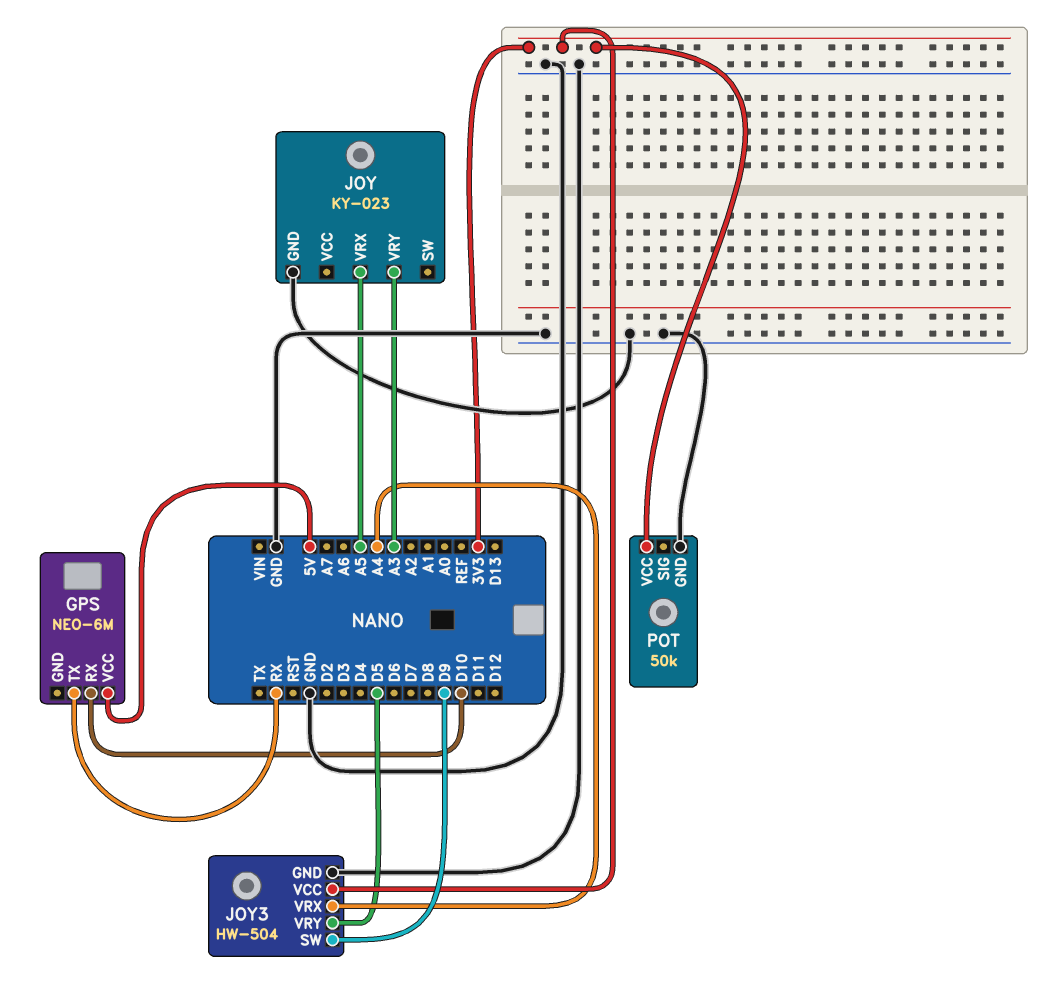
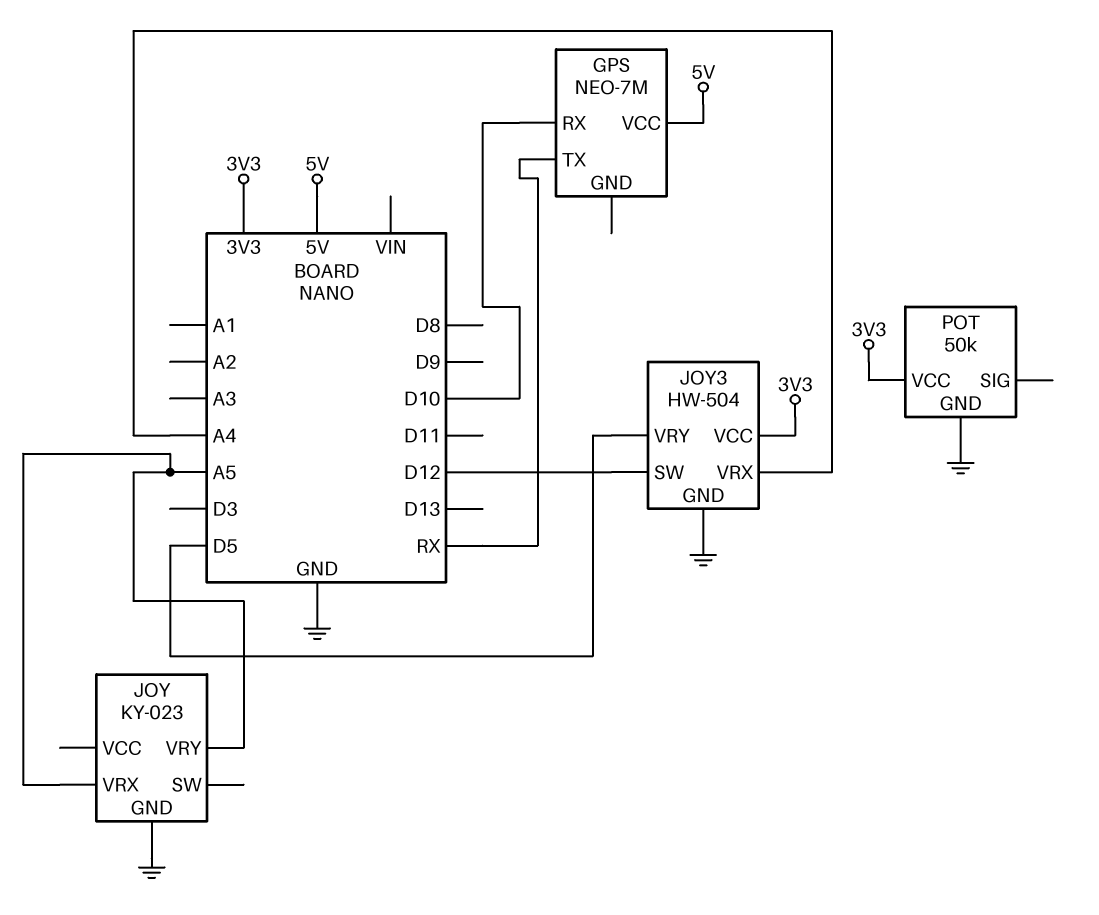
GPS: NEO-6M -> NEO-7M
JOY pin VRY: A3 -> A5
JOY3 pin SW: D9 -> D12

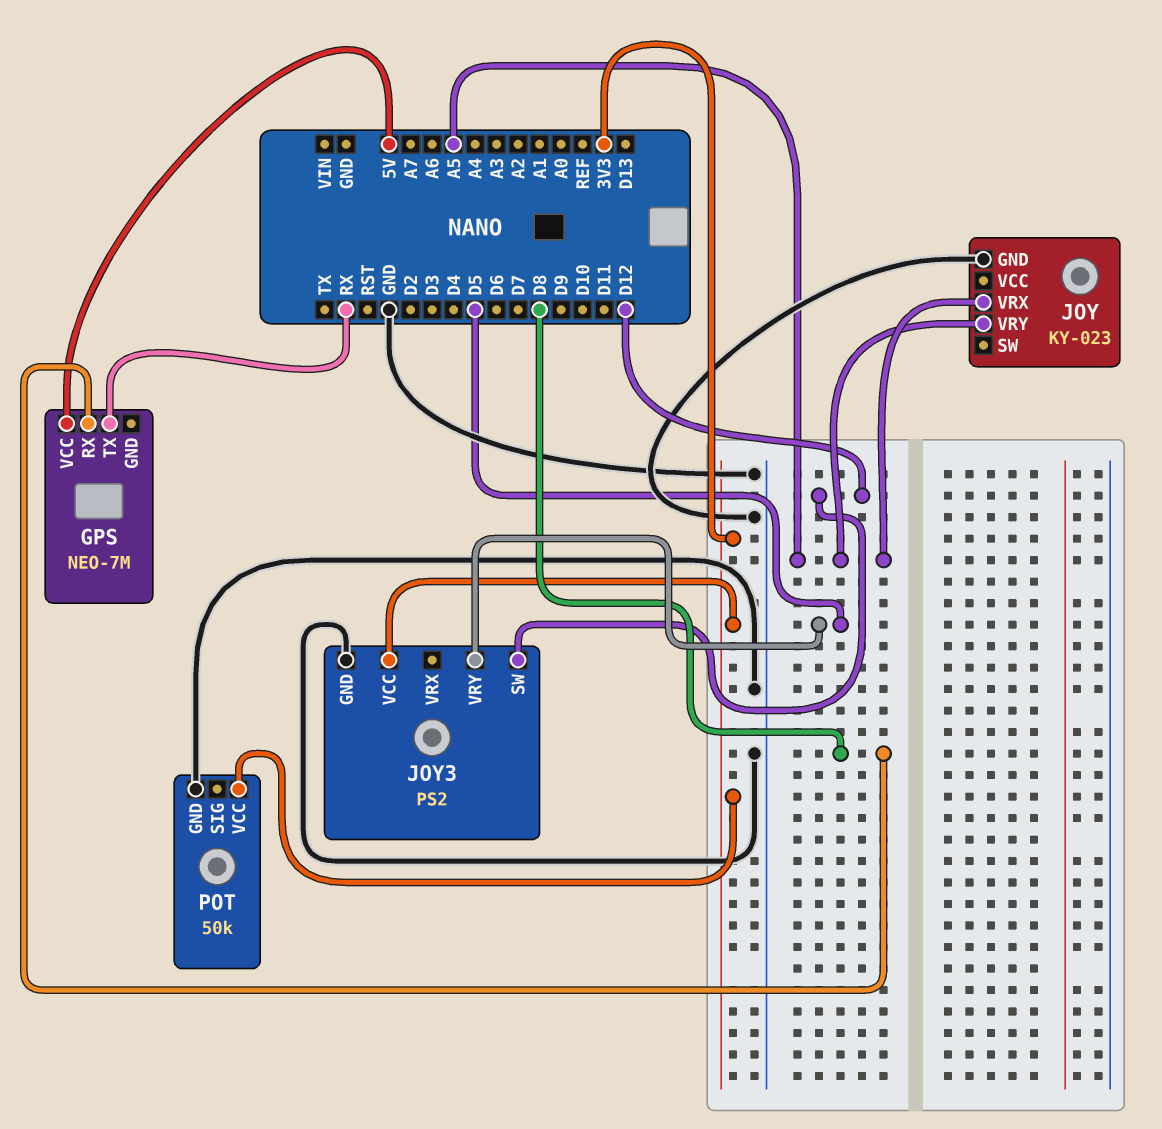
GPS pin RX: D10 -> D8
JOY3: HW-504 -> PS2
JOY3 pin VRX: A4 -> none

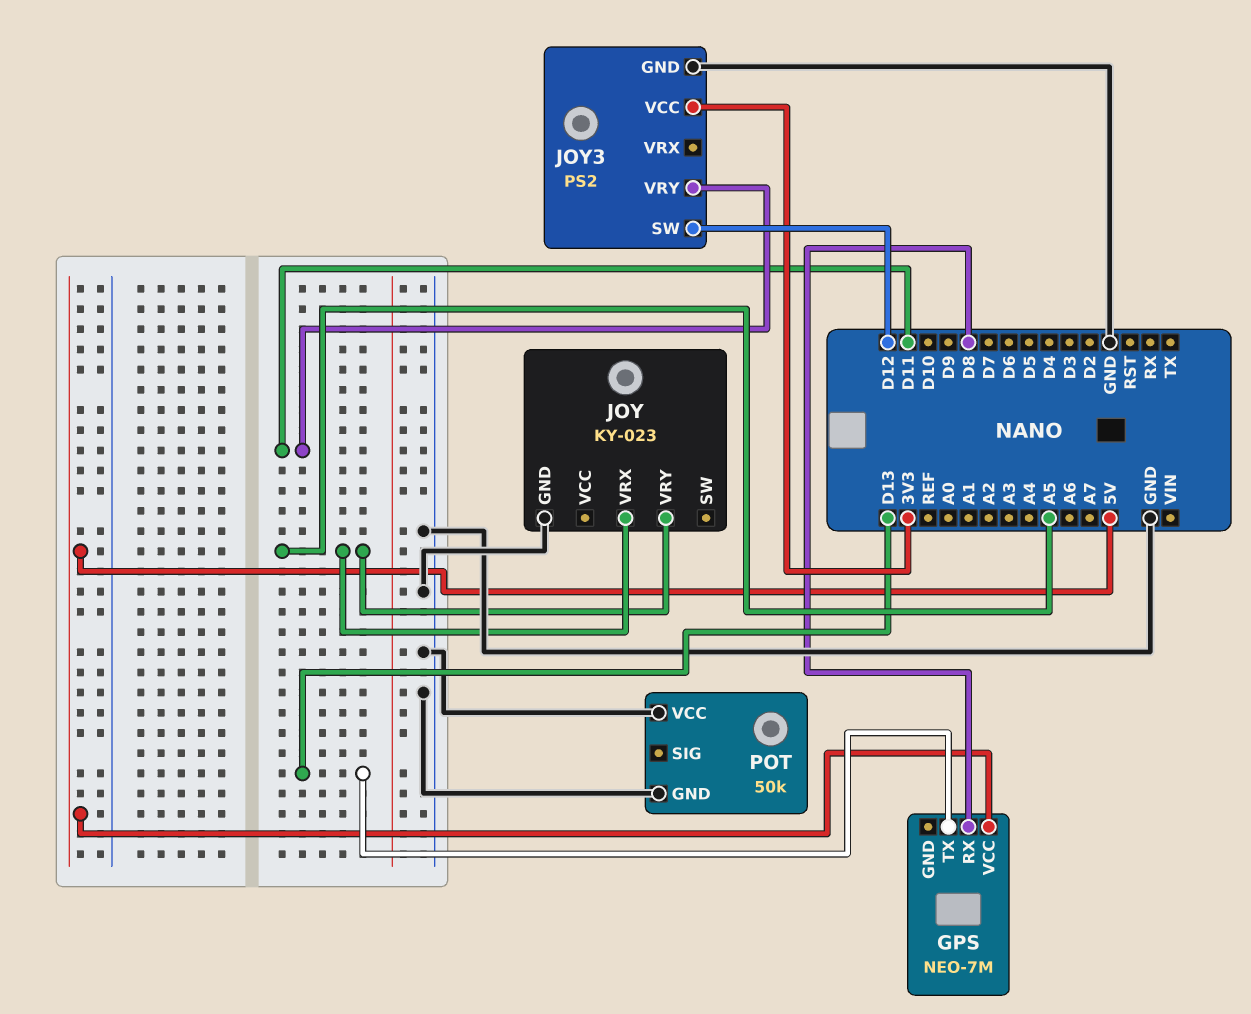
GPS pin TX: RX -> D13
JOY3 pin VRY: D5 -> D11
POT pin VCC: 3V3 -> GND

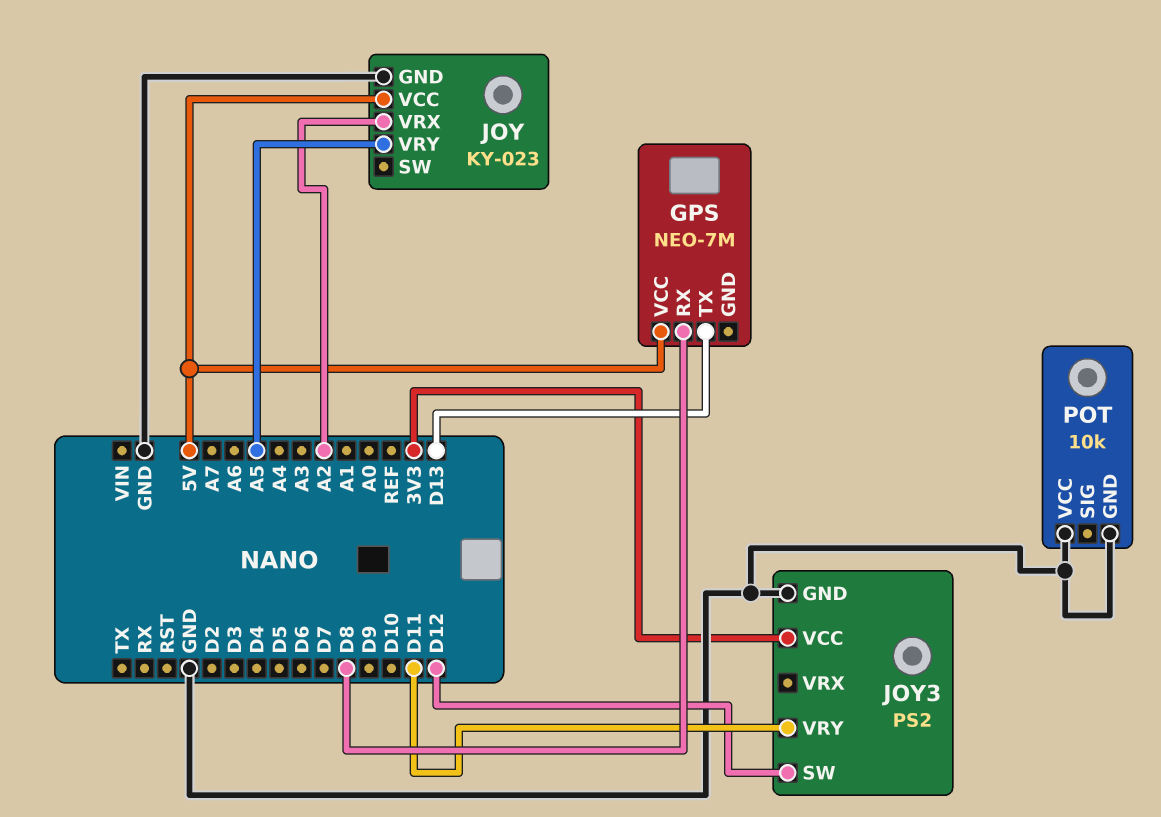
JOY pin VCC: none -> 5V
JOY pin VRX: A5 -> A2
POT: 50k -> 10k

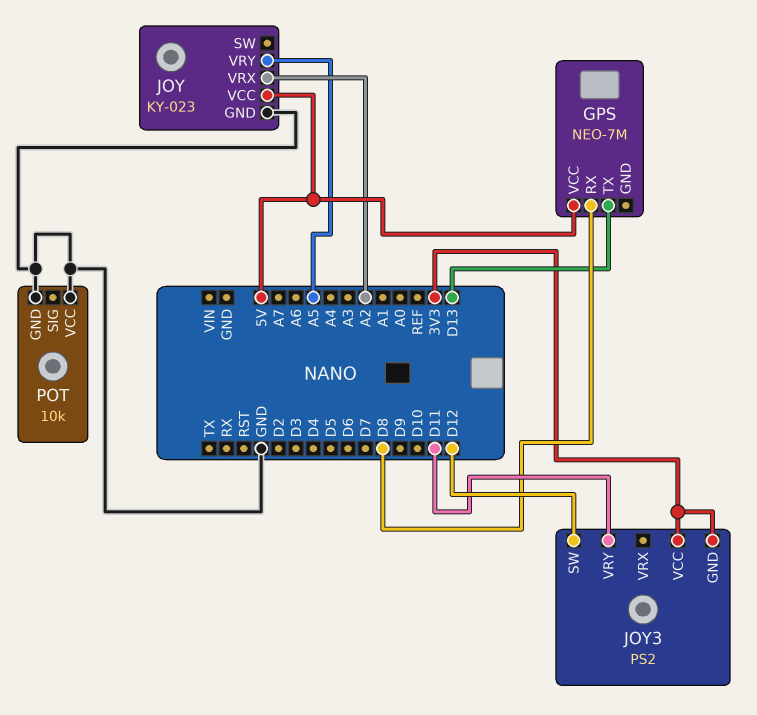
JOY3 pin GND: GND -> 3V3

